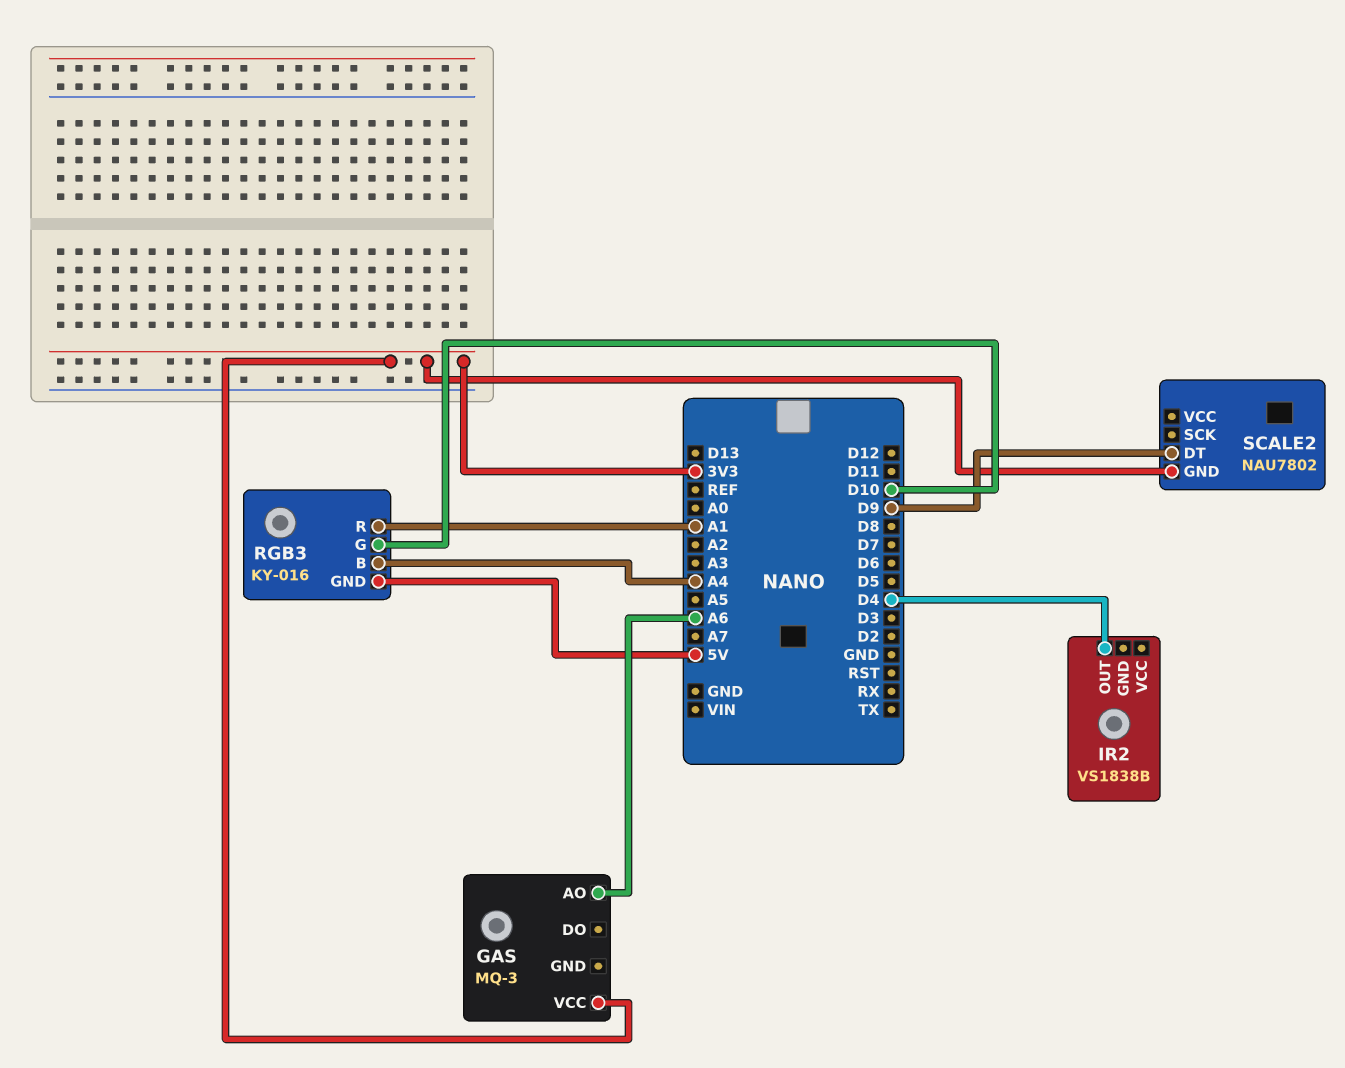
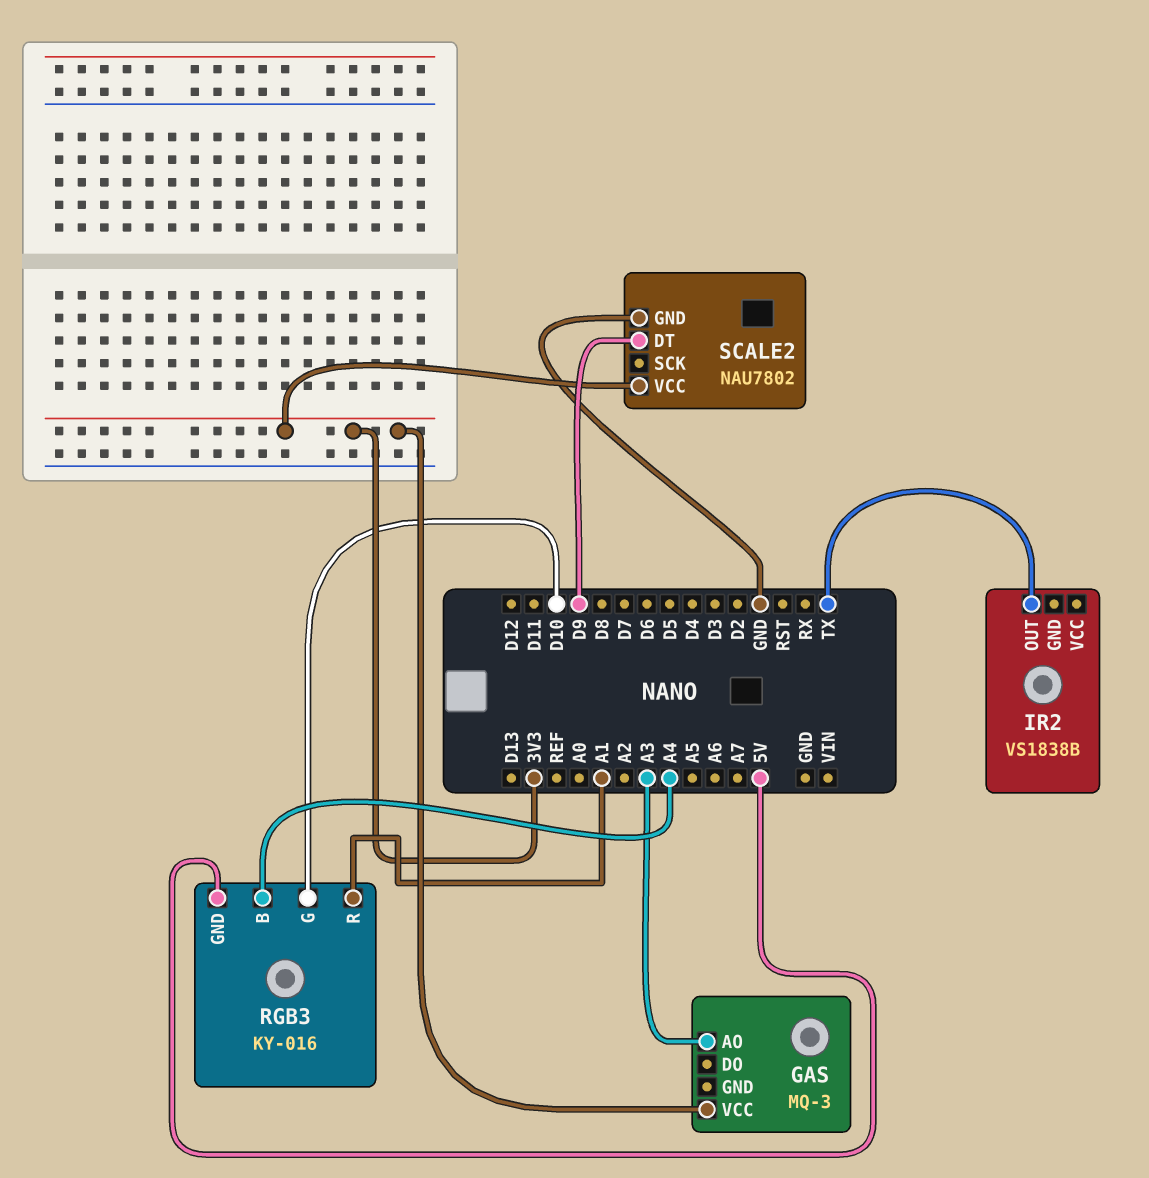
GAS pin AO: A6 -> A3
IR2 pin OUT: D4 -> TX
SCALE2 pin GND: 3V3 -> GND
SCALE2 pin VCC: none -> 3V3

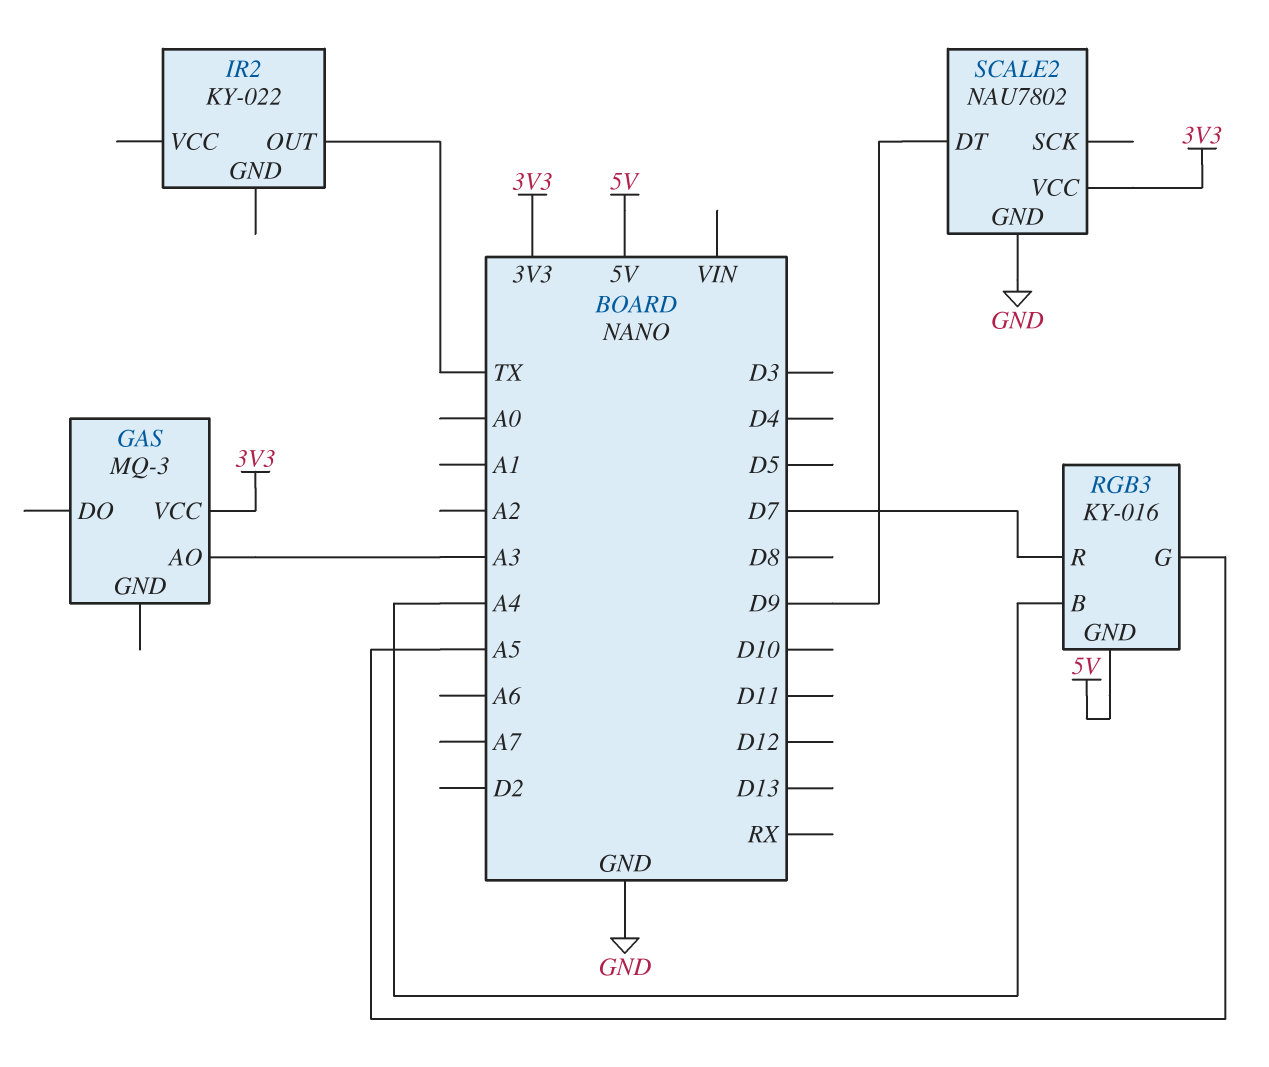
IR2: VS1838B -> KY-022
RGB3 pin G: D10 -> A5
RGB3 pin R: A1 -> D7

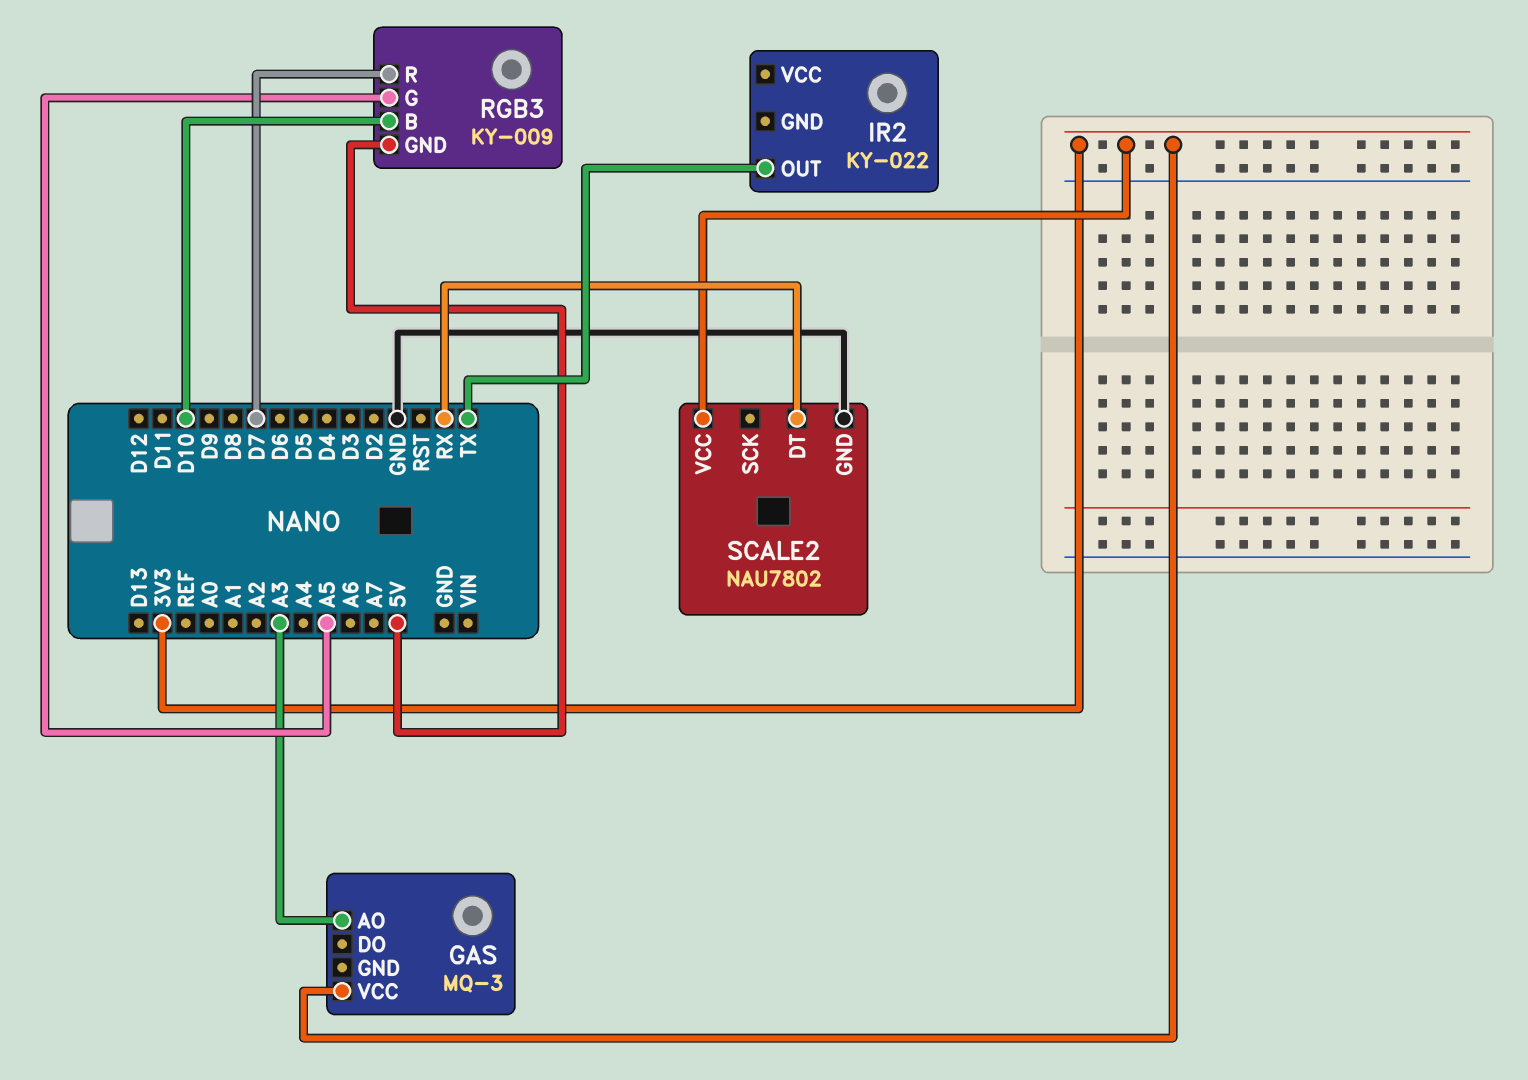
RGB3: KY-016 -> KY-009
RGB3 pin B: A4 -> D10
SCALE2 pin DT: D9 -> RX

